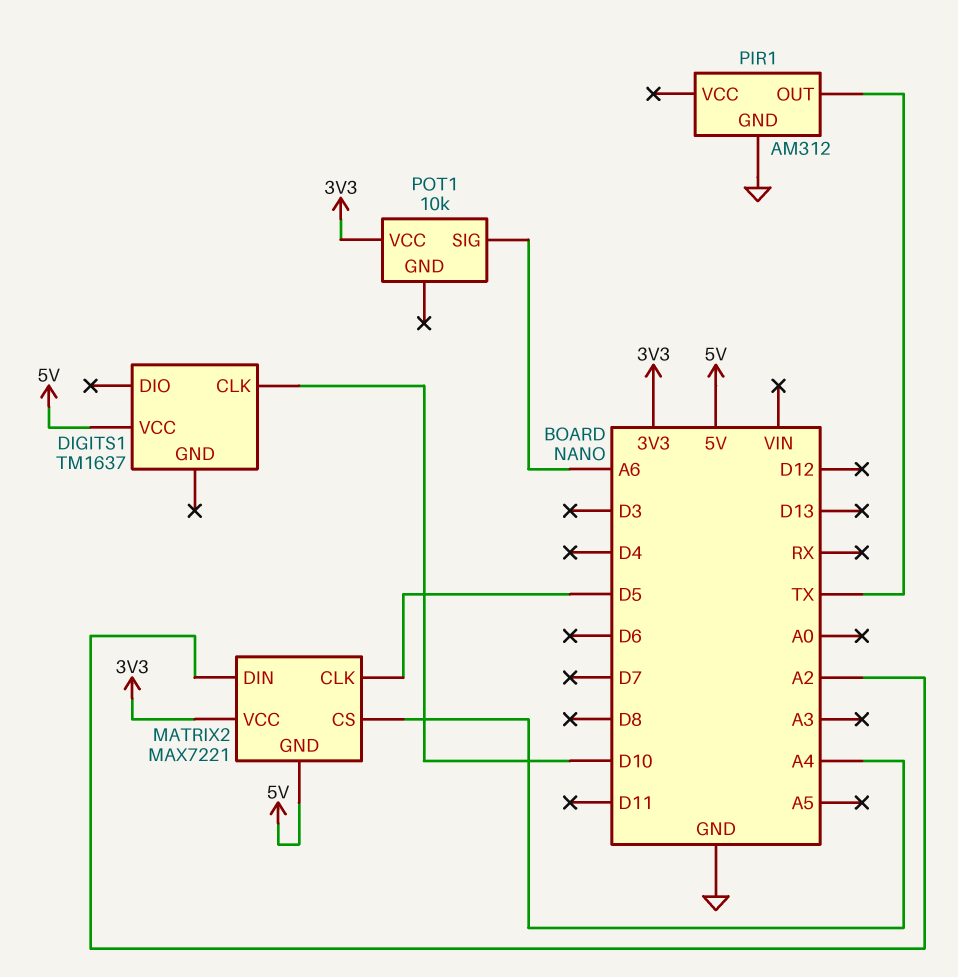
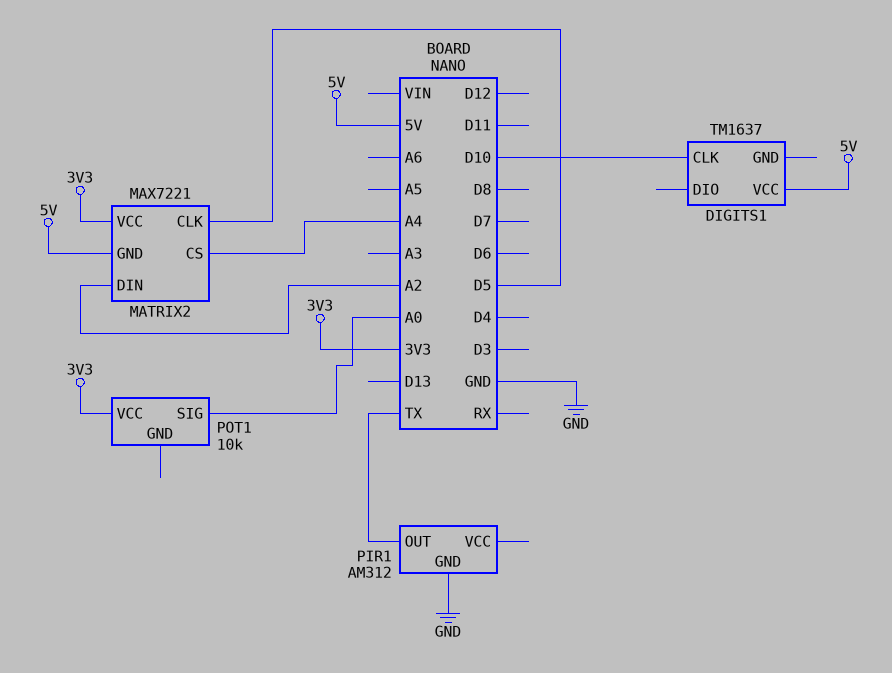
POT1 pin SIG: A6 -> A0

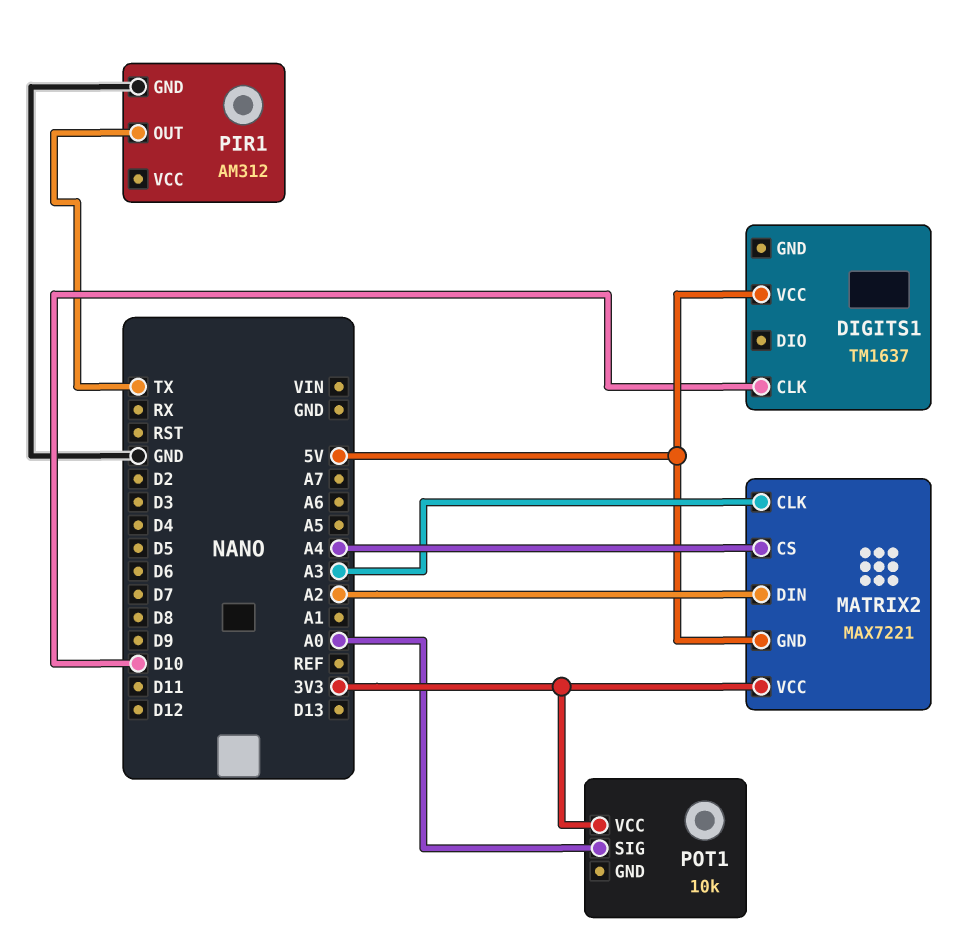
MATRIX2 pin CLK: D5 -> A3

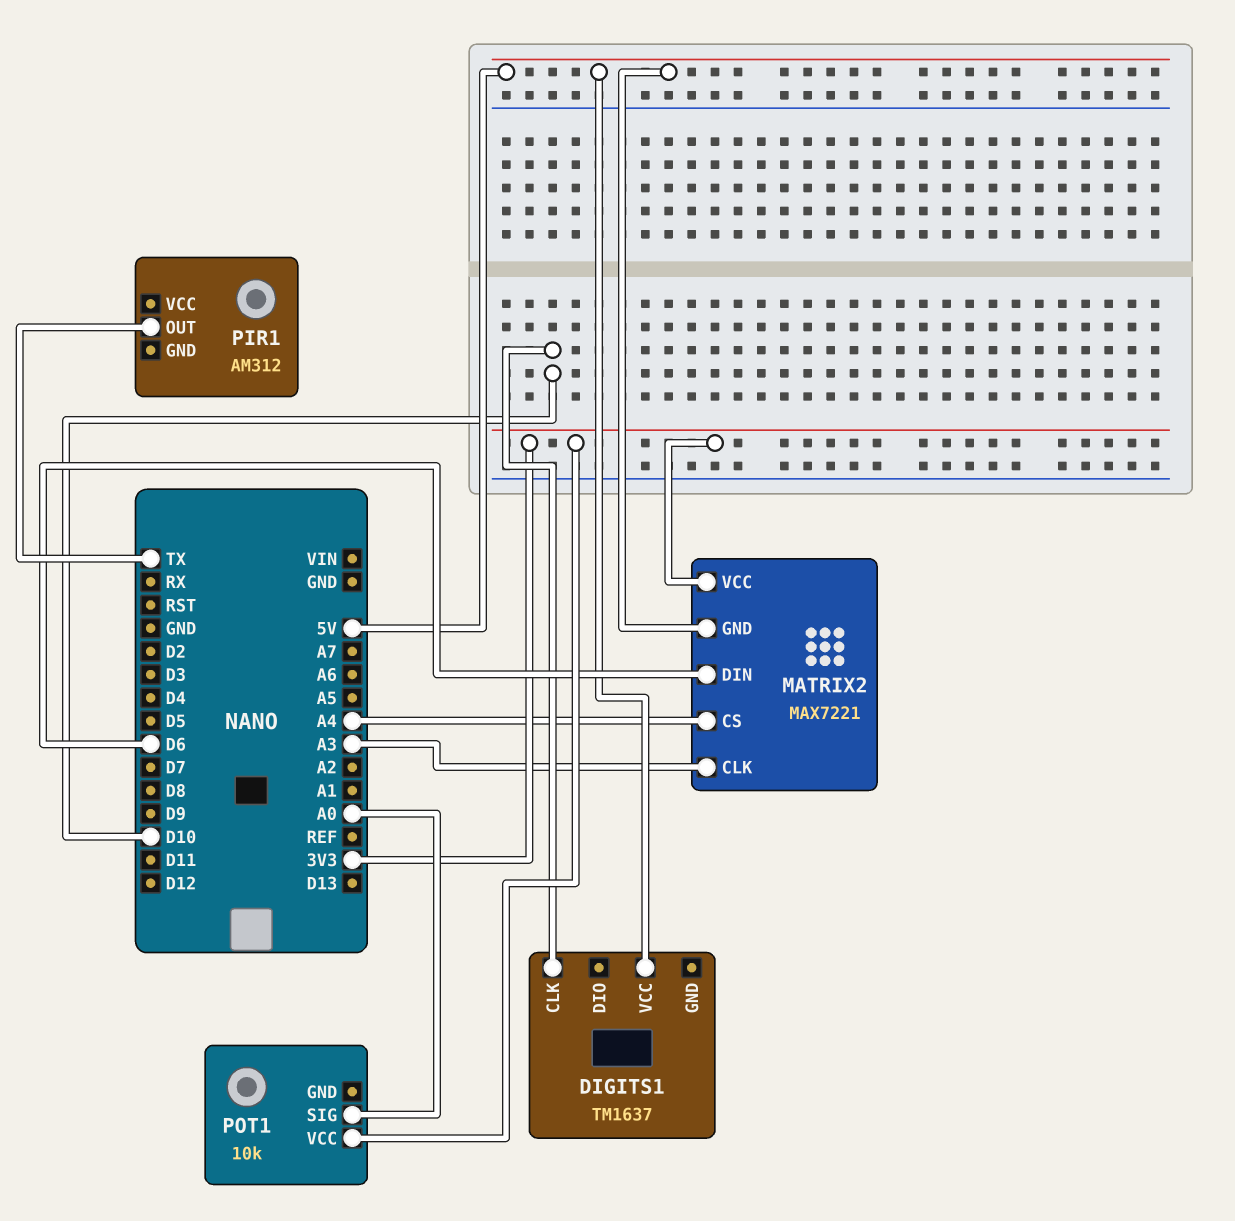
MATRIX2 pin DIN: A2 -> D6
PIR1 pin GND: GND -> none

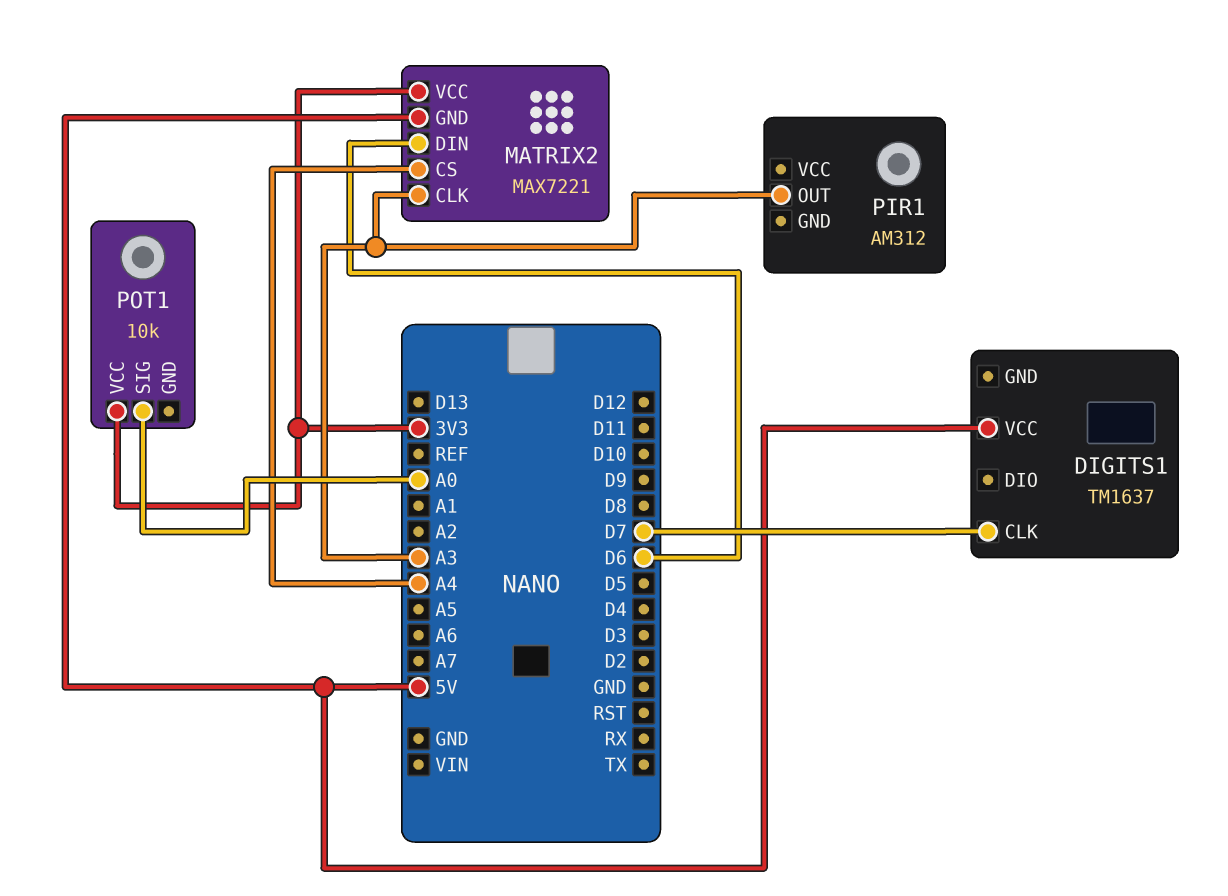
DIGITS1 pin CLK: D10 -> D7
PIR1 pin OUT: TX -> A3

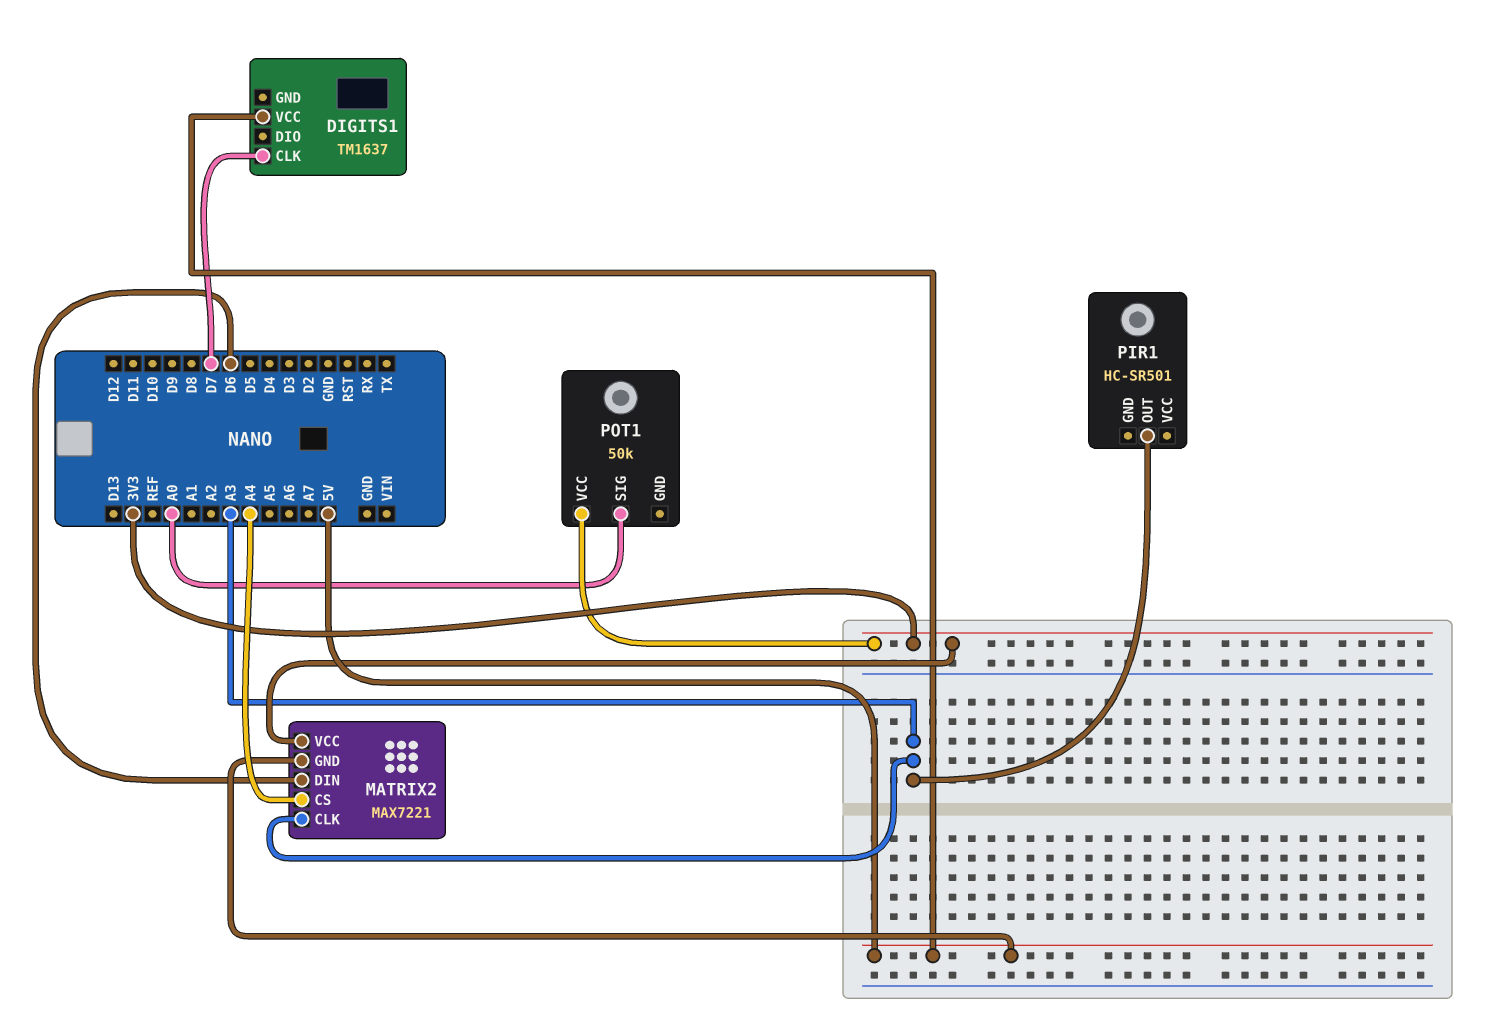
PIR1: AM312 -> HC-SR501
POT1: 10k -> 50k

